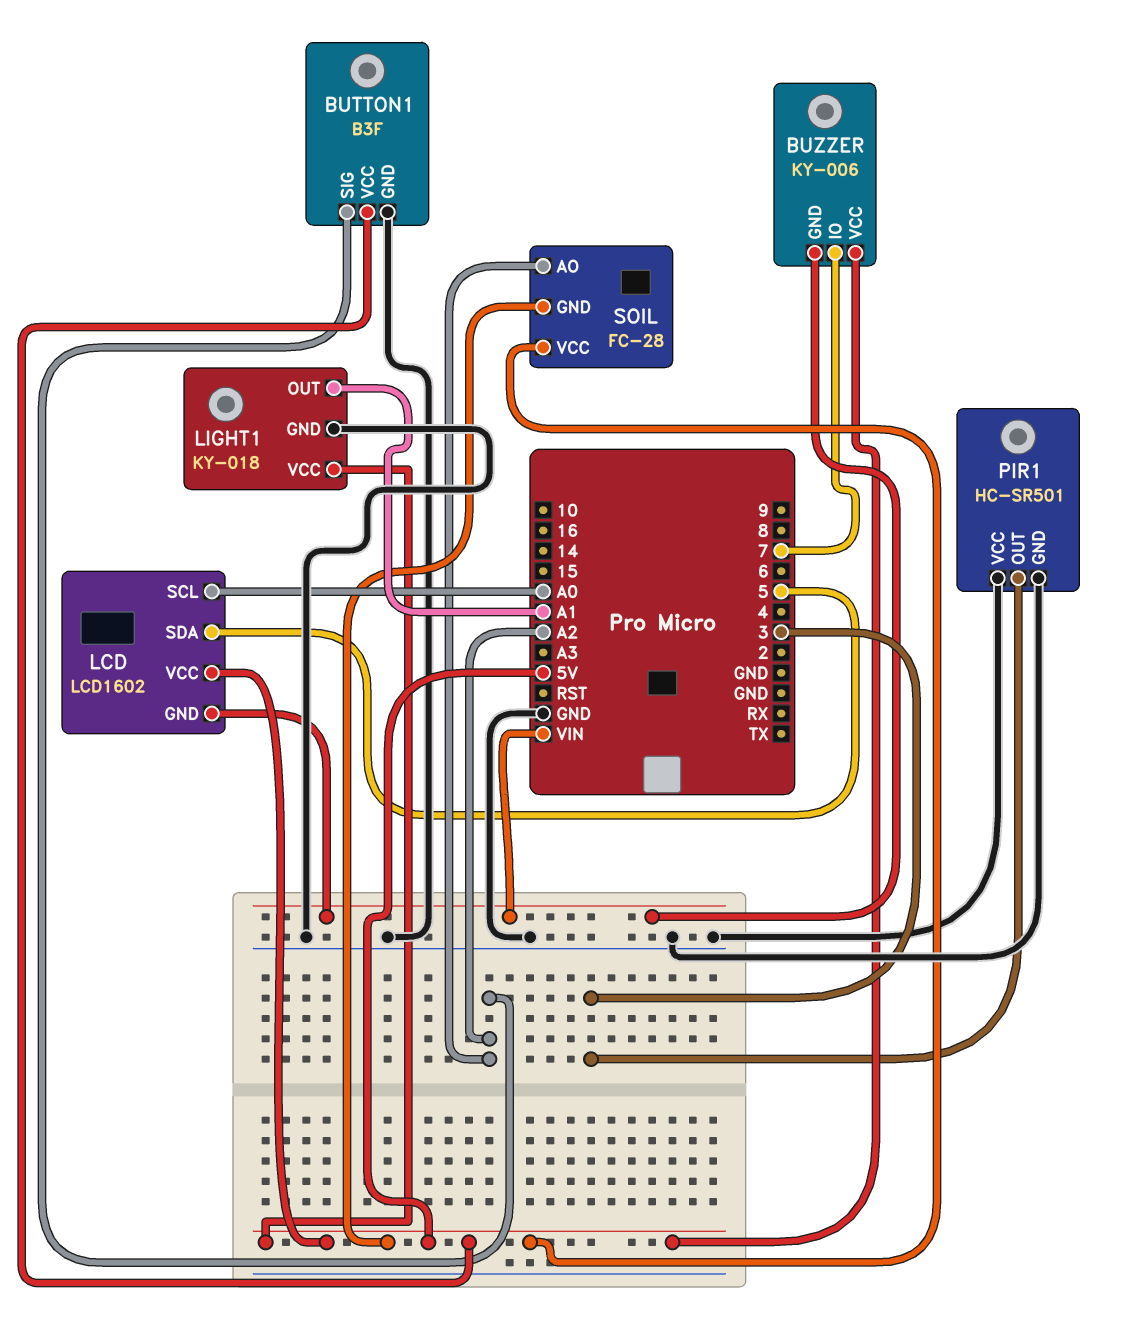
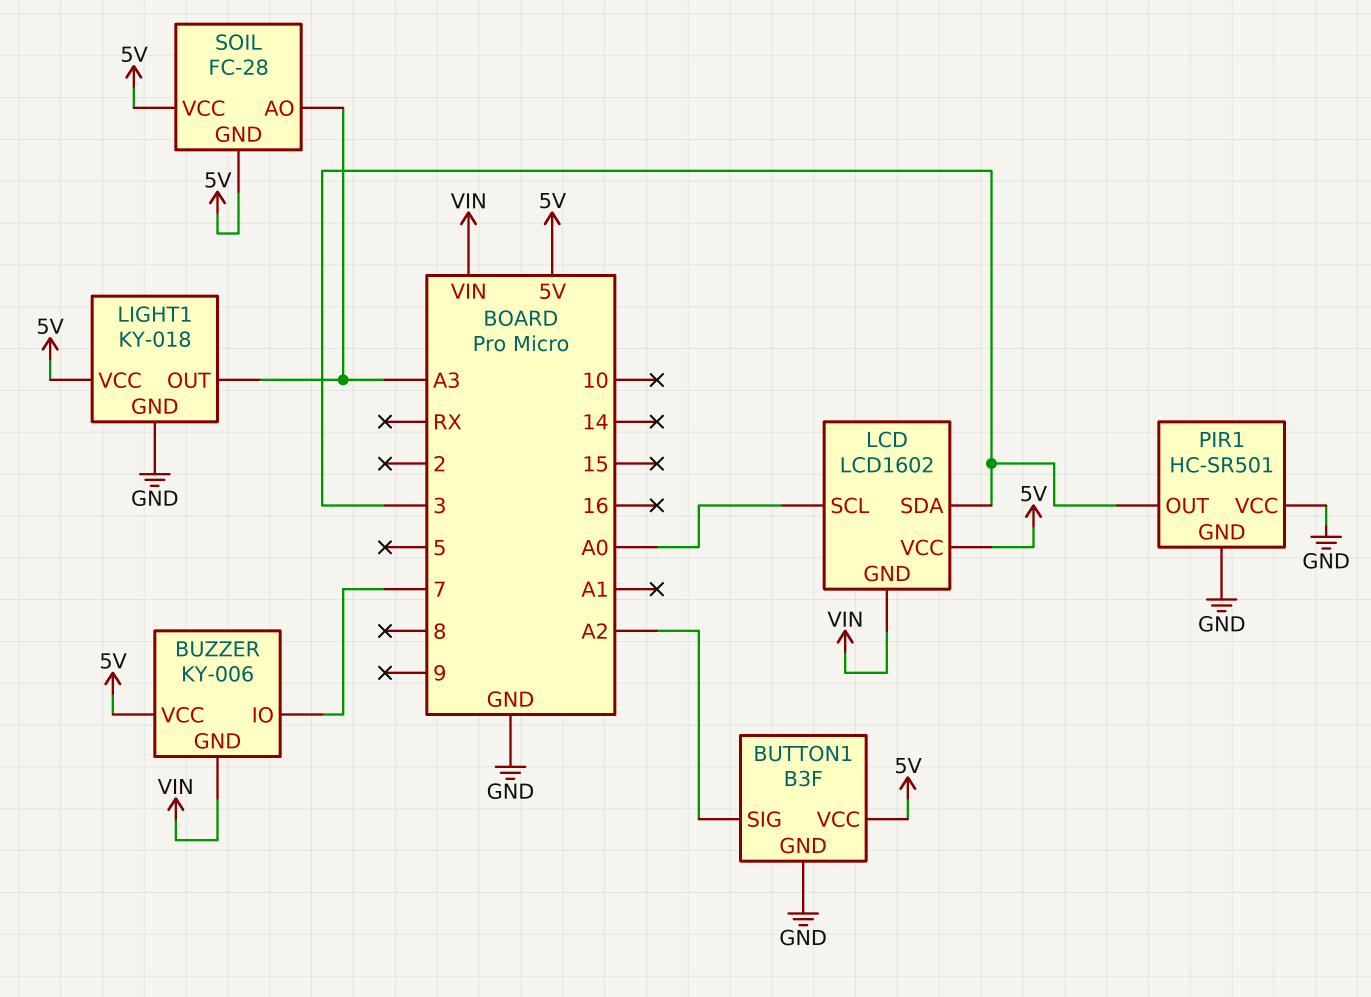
LCD pin SDA: 5 -> 3
LIGHT1 pin OUT: A1 -> A3
SOIL pin AO: A2 -> A3

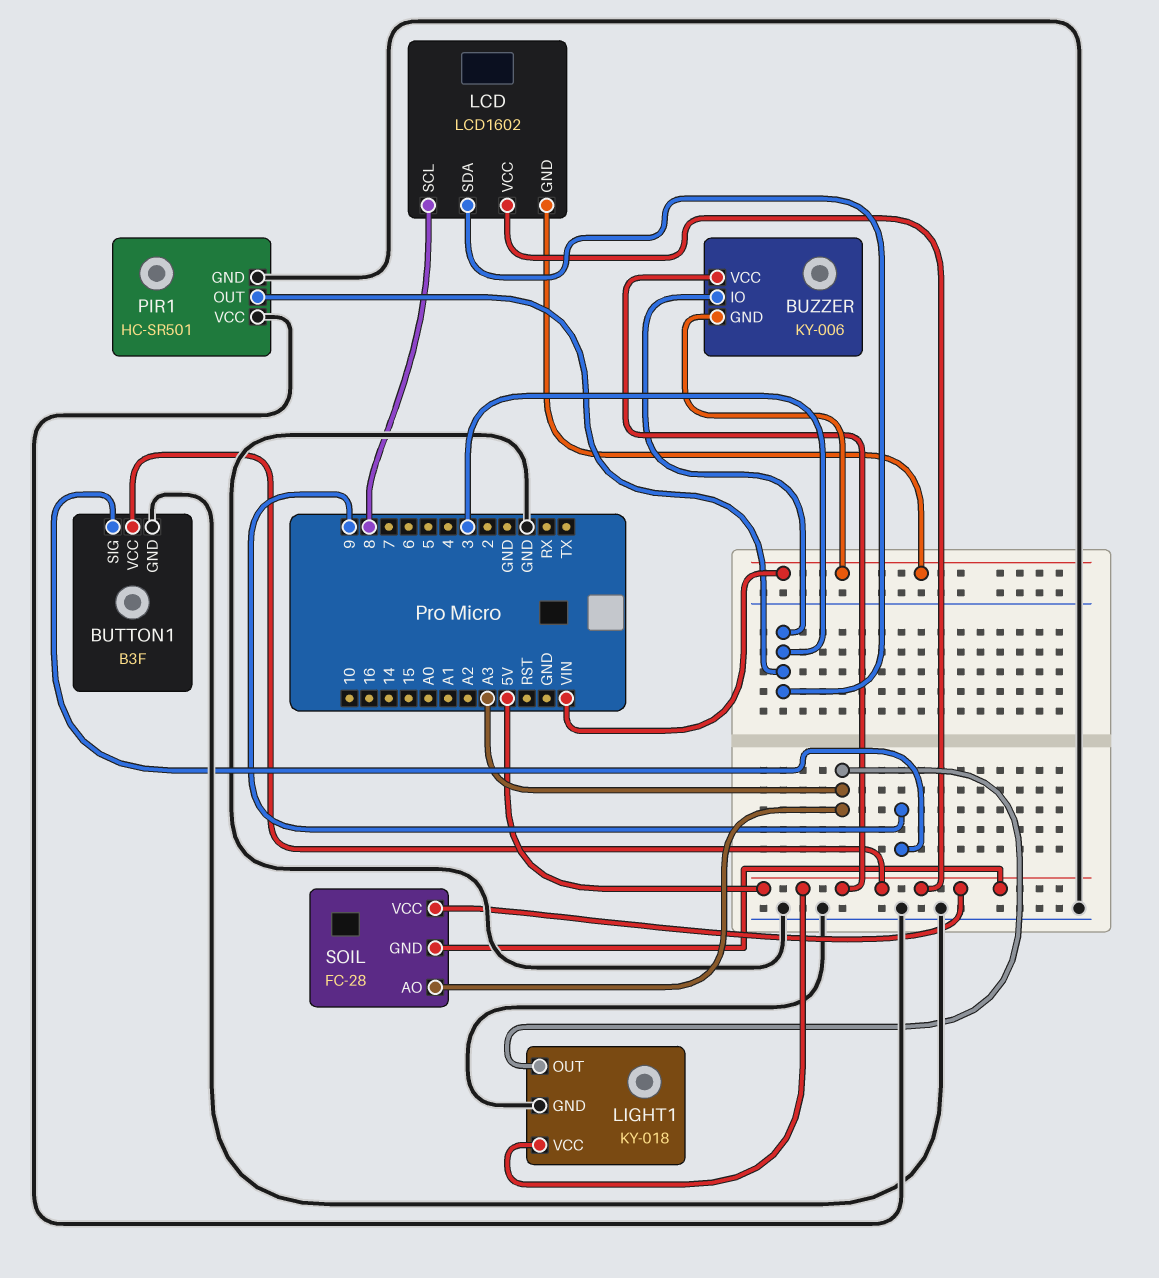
BUTTON1 pin SIG: A2 -> 9
BUZZER pin IO: 7 -> 3
LCD pin SCL: A0 -> 8

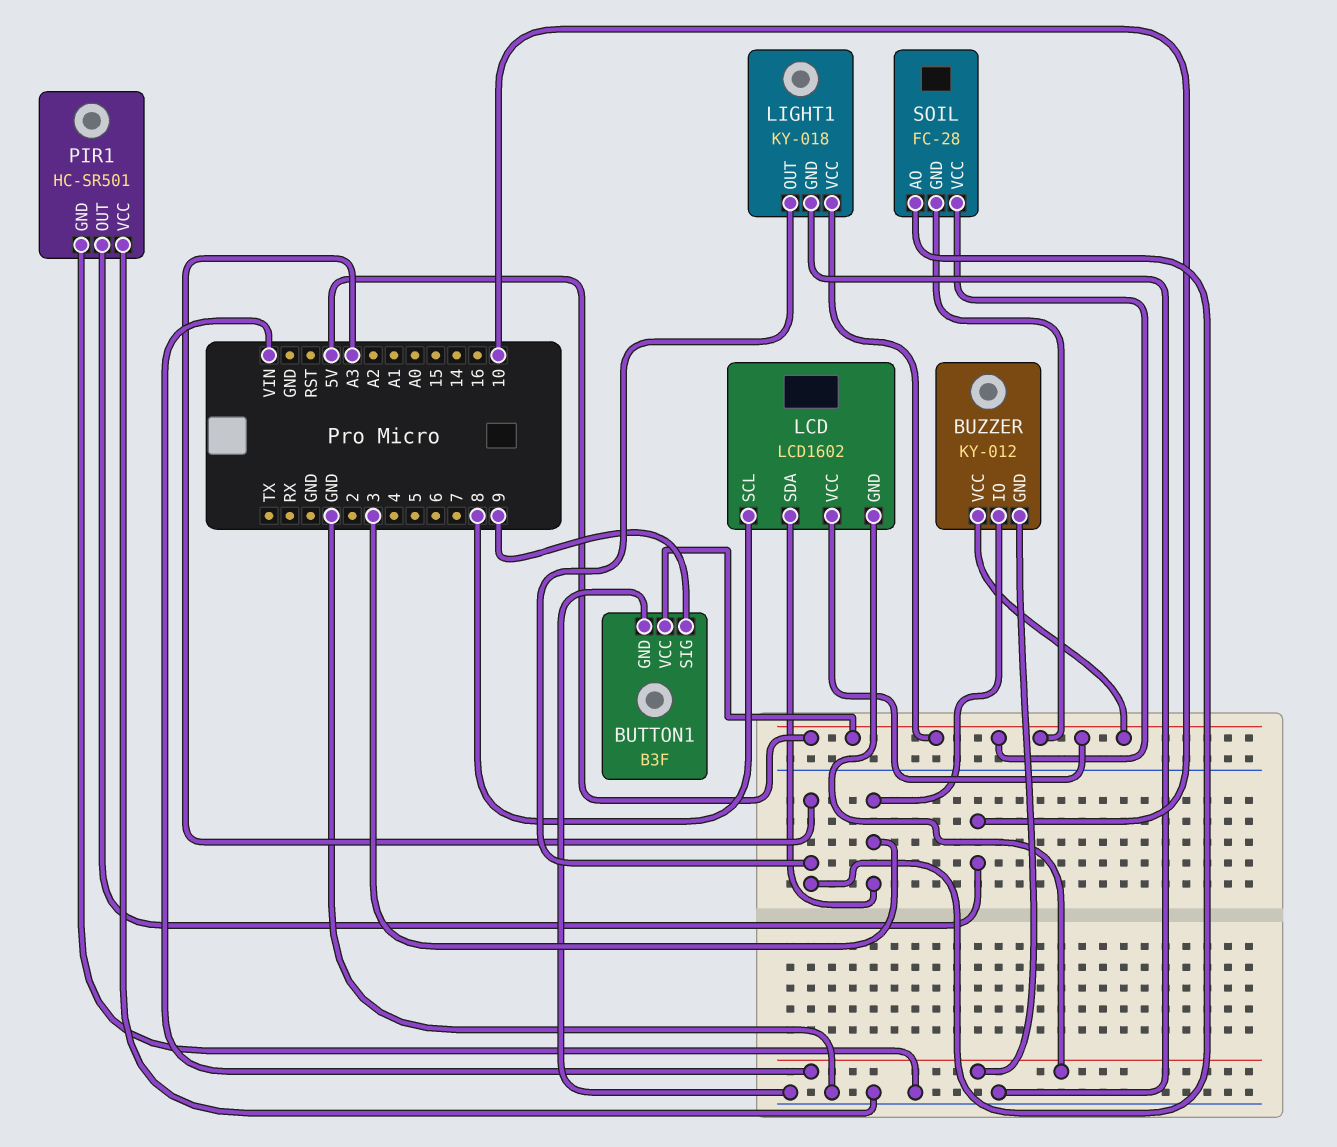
BUZZER: KY-006 -> KY-012
PIR1 pin OUT: 3 -> 10

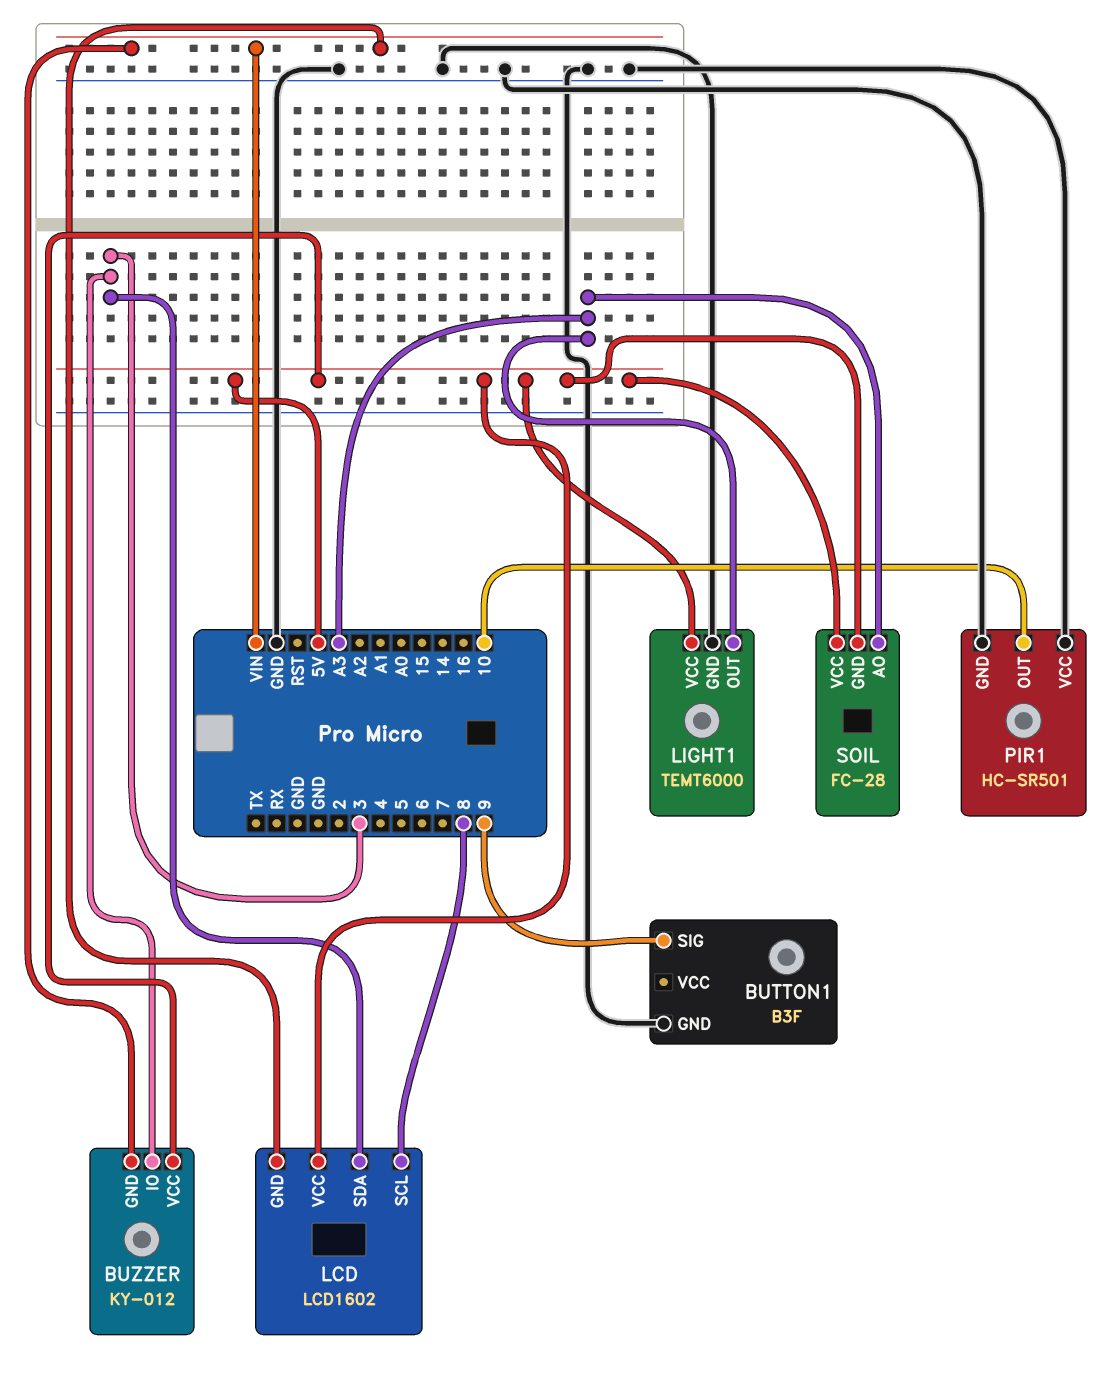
BUTTON1 pin VCC: 5V -> none
LIGHT1: KY-018 -> TEMT6000

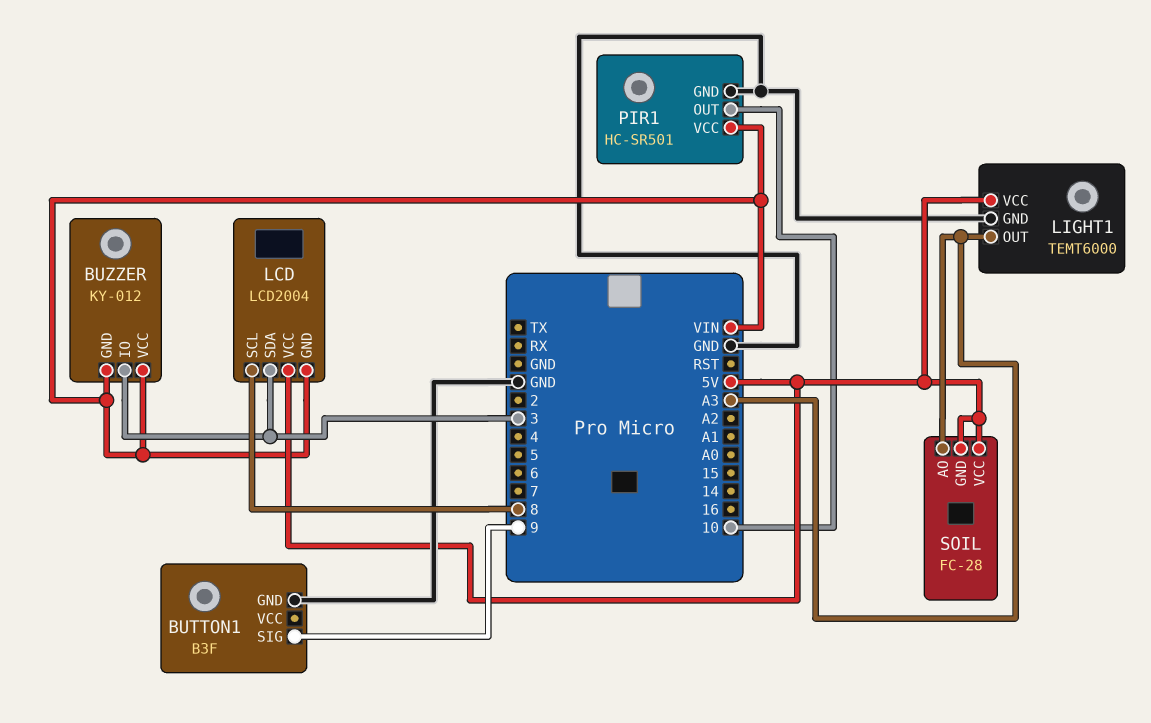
BUZZER pin VCC: 5V -> VIN
LCD: LCD1602 -> LCD2004
PIR1 pin VCC: GND -> VIN

